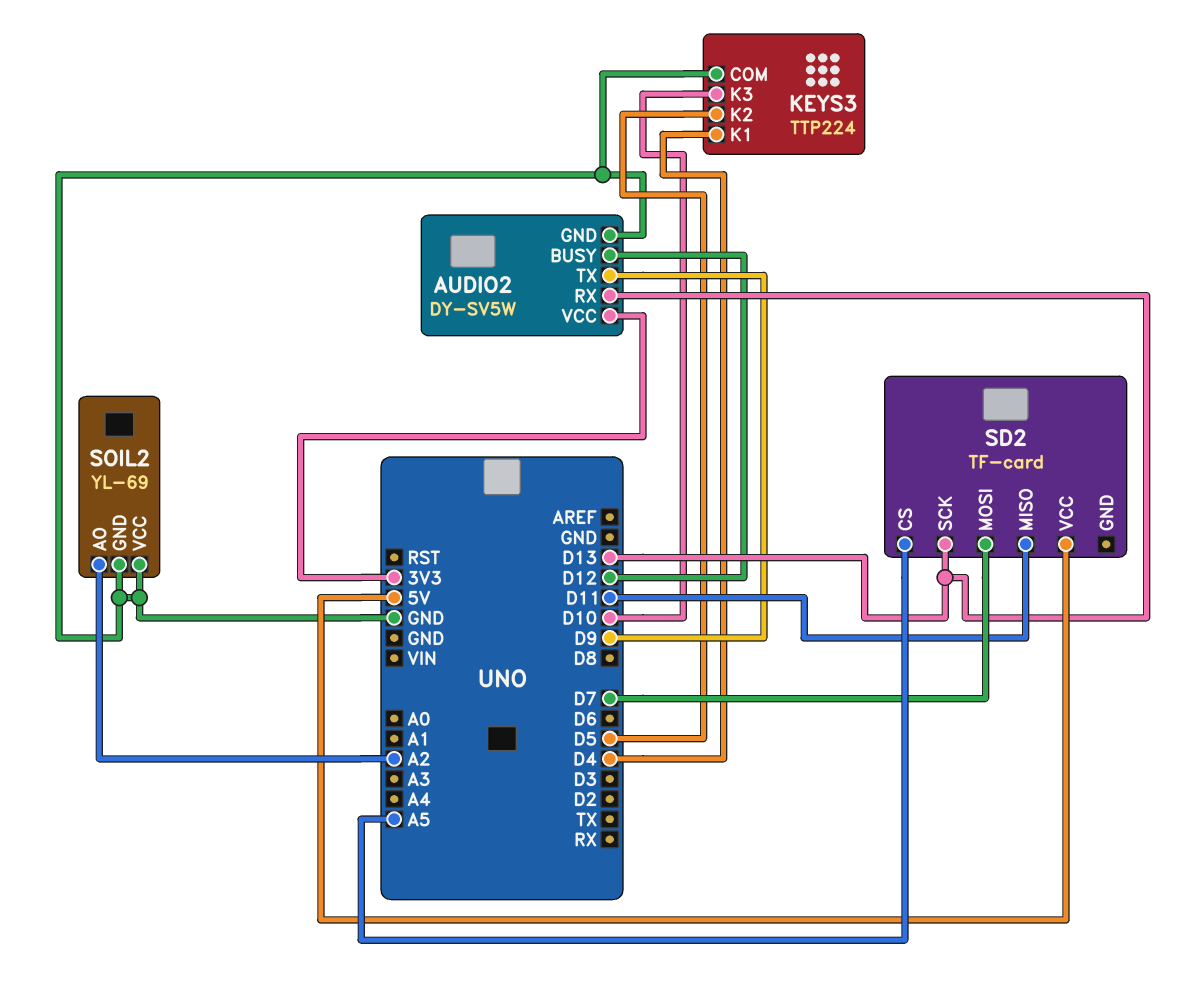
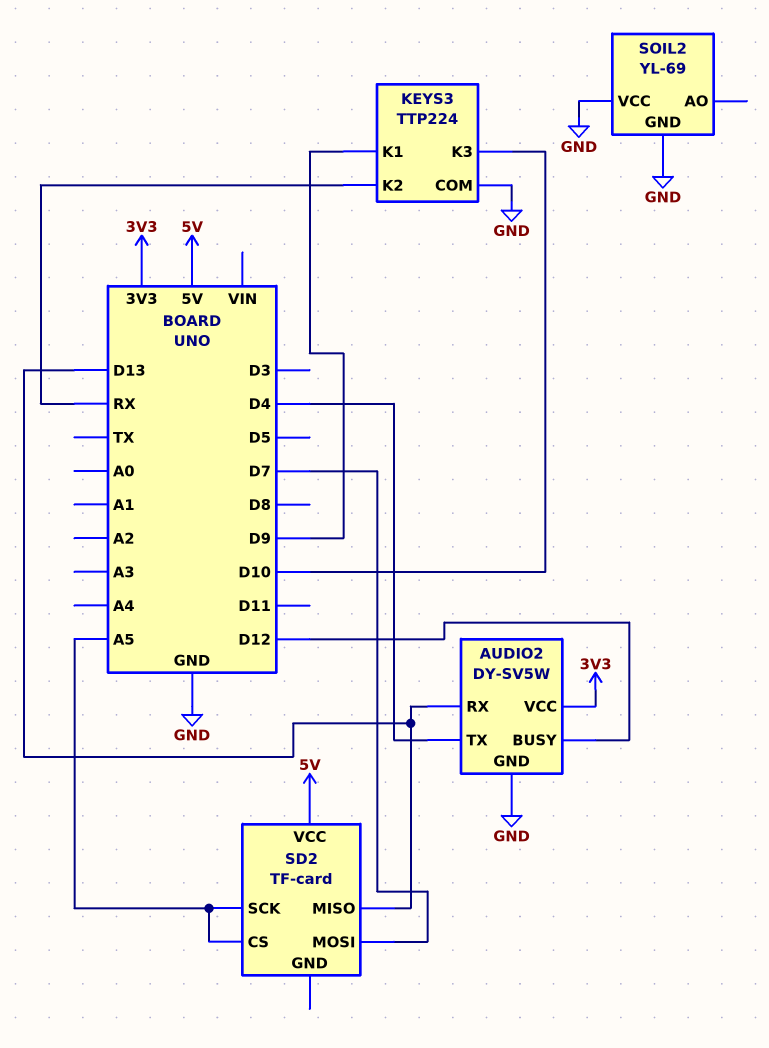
AUDIO2 pin TX: D9 -> D4
KEYS3 pin K1: D4 -> D9
KEYS3 pin K2: D5 -> RX
SD2 pin MISO: D11 -> D13
SD2 pin SCK: D13 -> A5
SOIL2 pin AO: A2 -> none

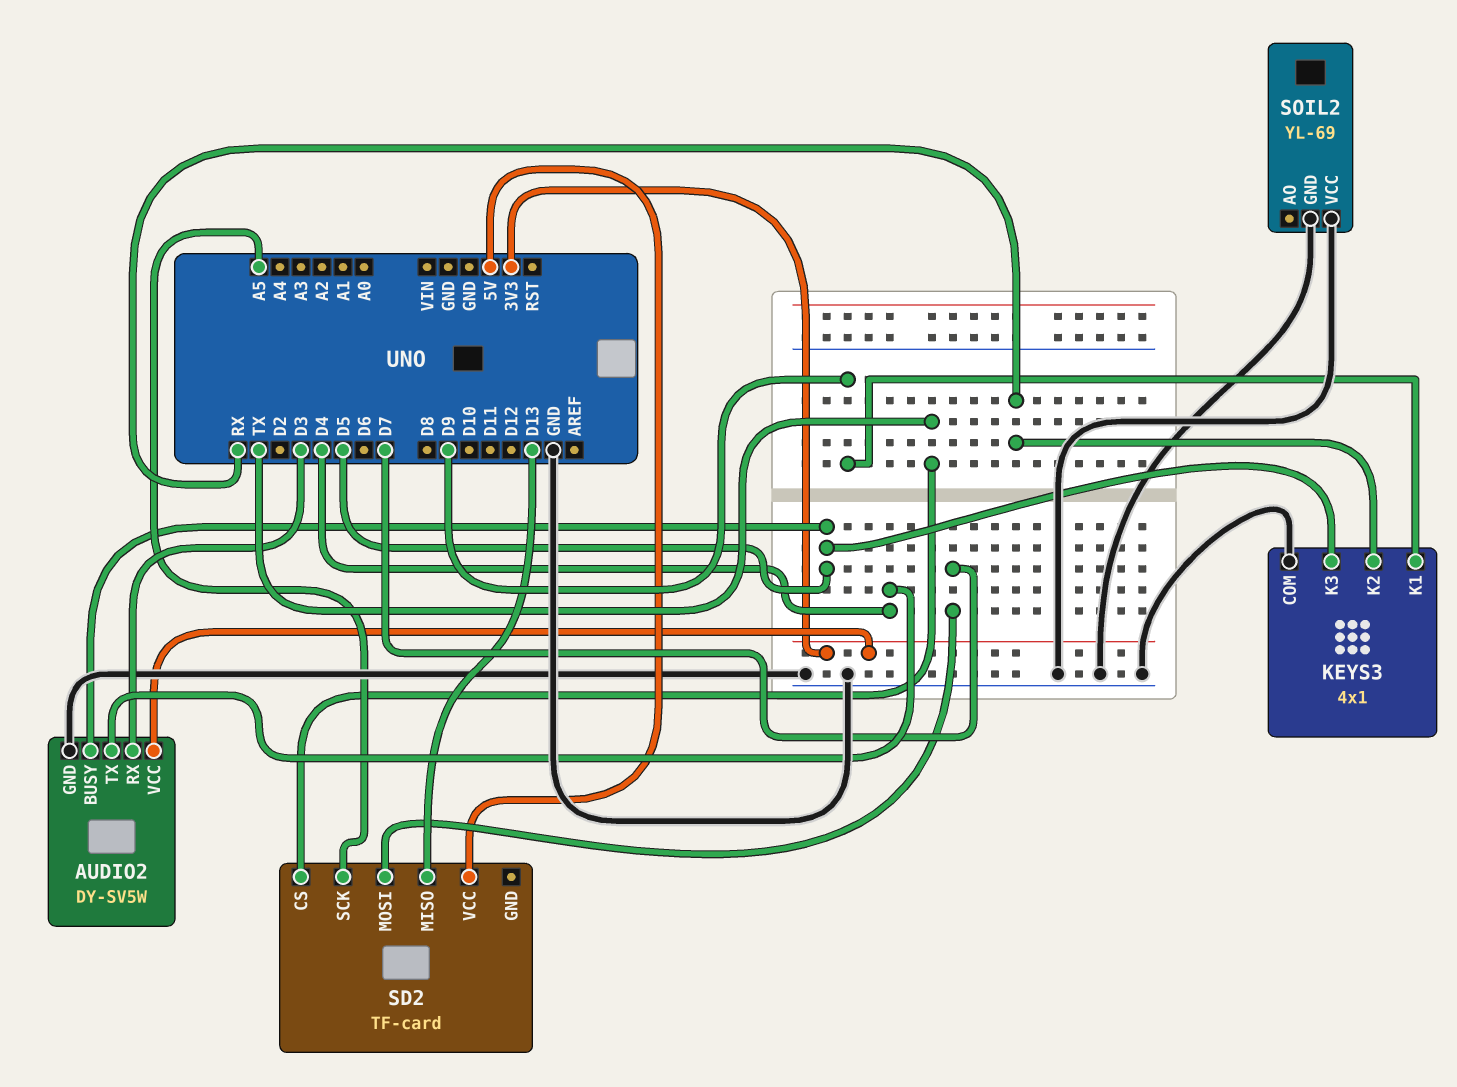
AUDIO2 pin BUSY: D12 -> D5
AUDIO2 pin RX: D13 -> D3
KEYS3: TTP224 -> 4x1
KEYS3 pin K3: D10 -> D5
SD2 pin CS: A5 -> TX

